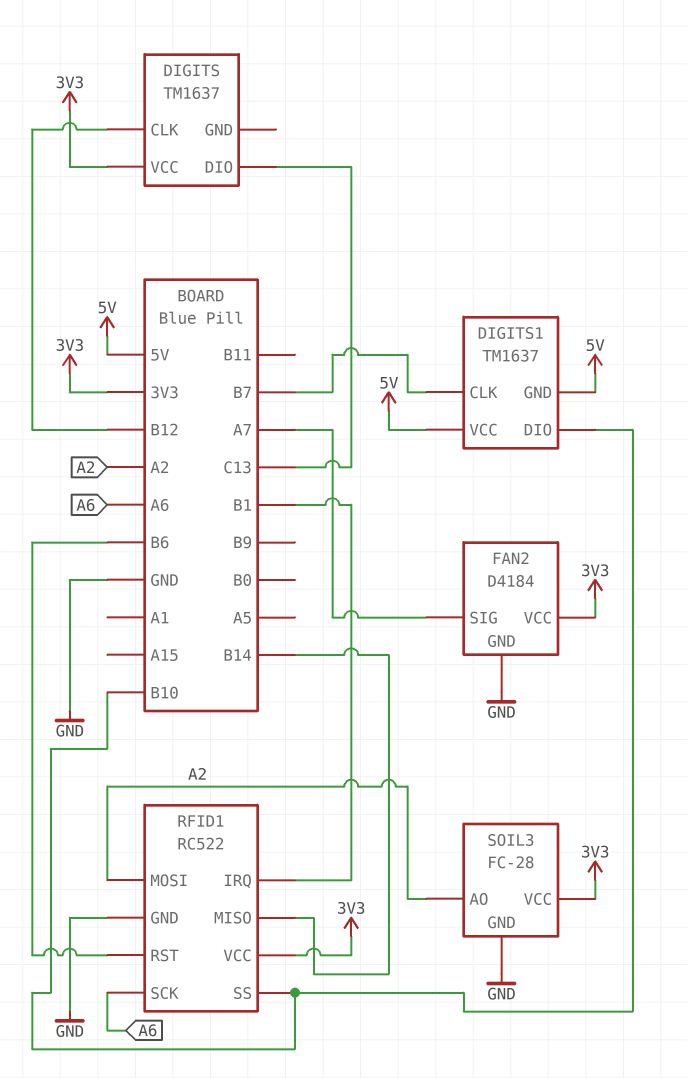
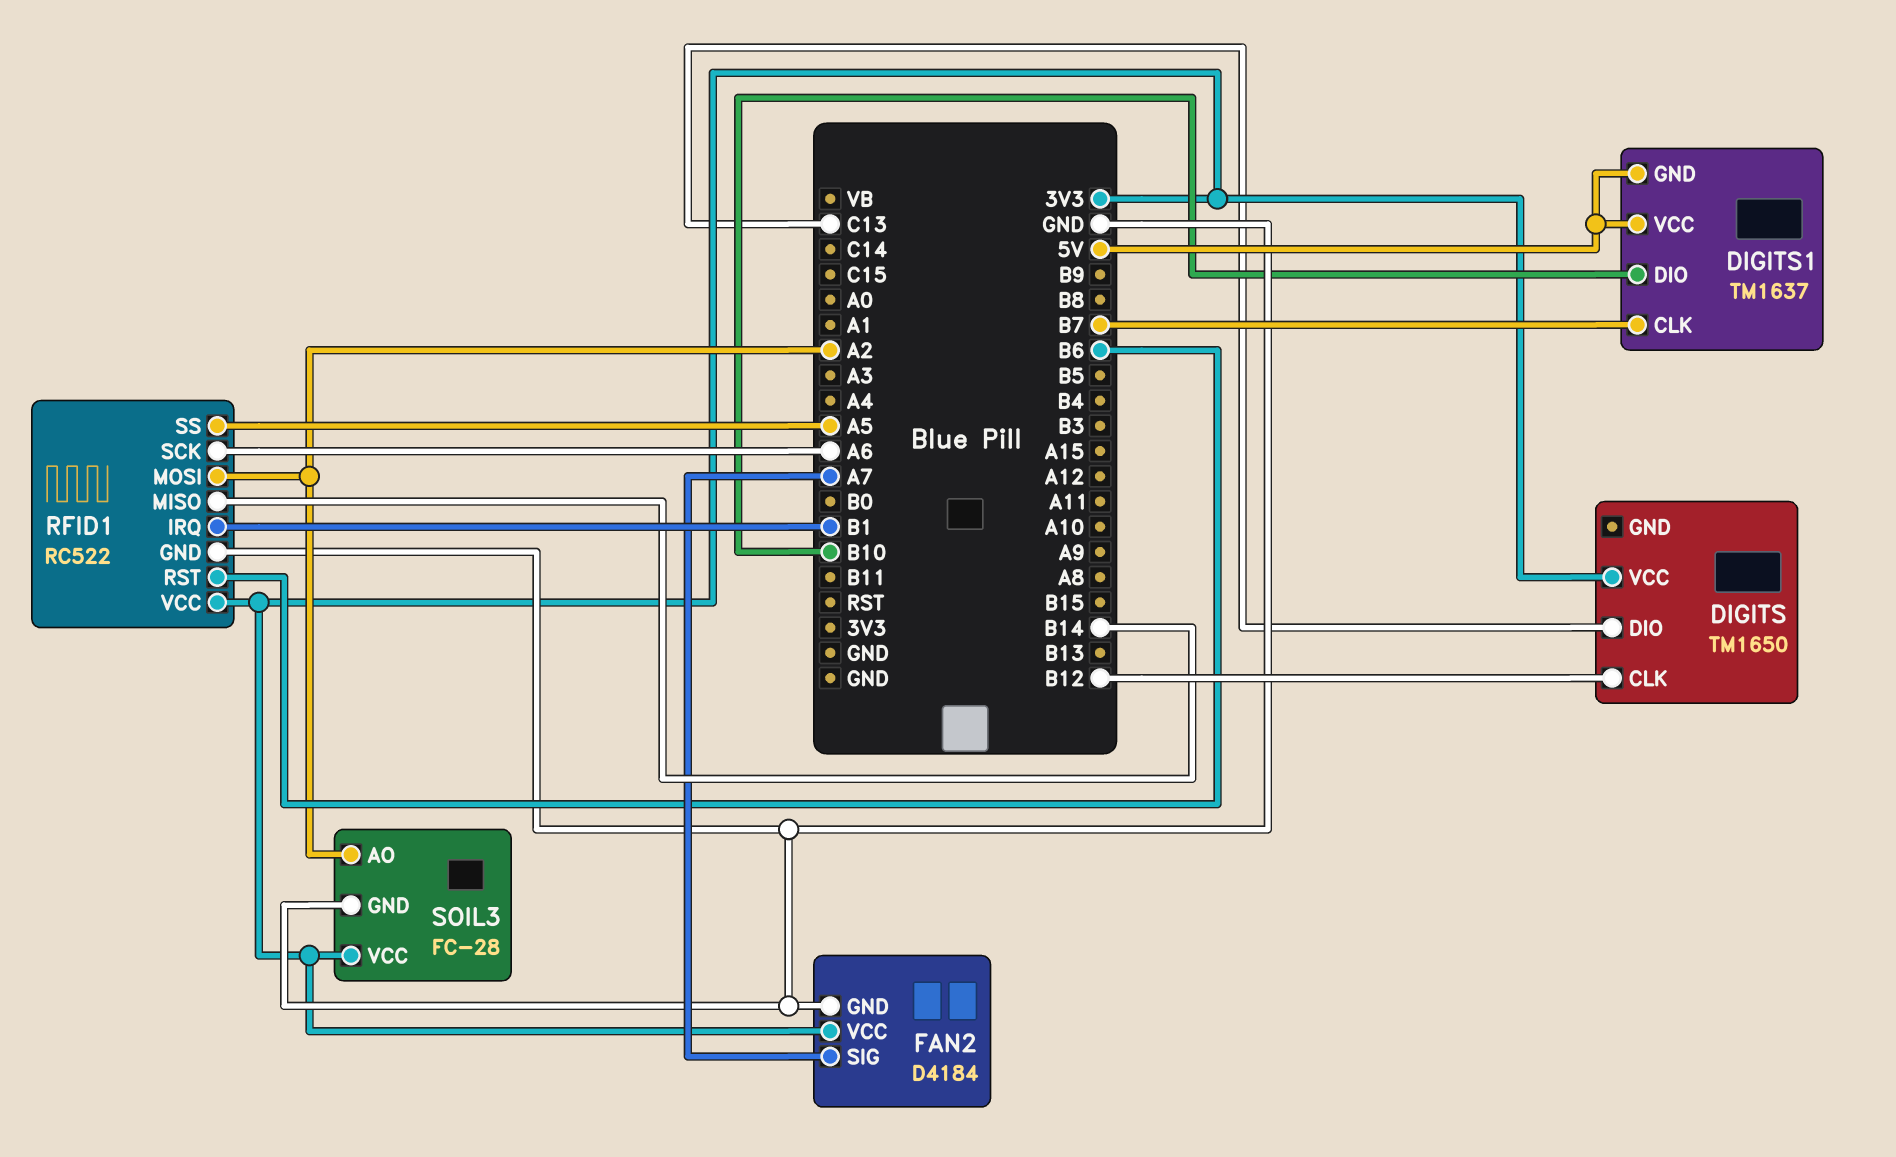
DIGITS: TM1637 -> TM1650
RFID1 pin SS: B10 -> A5

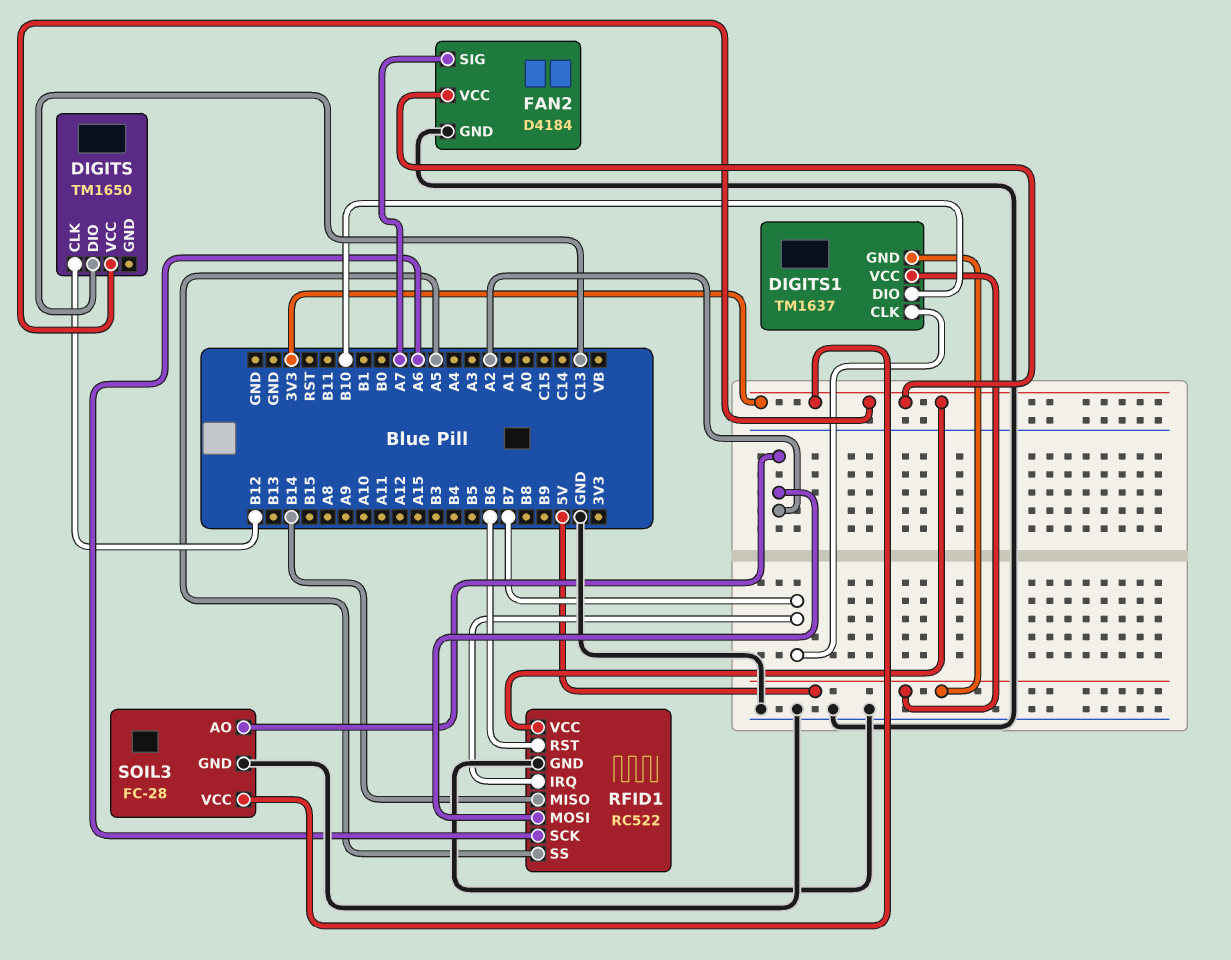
RFID1 pin IRQ: B1 -> B7

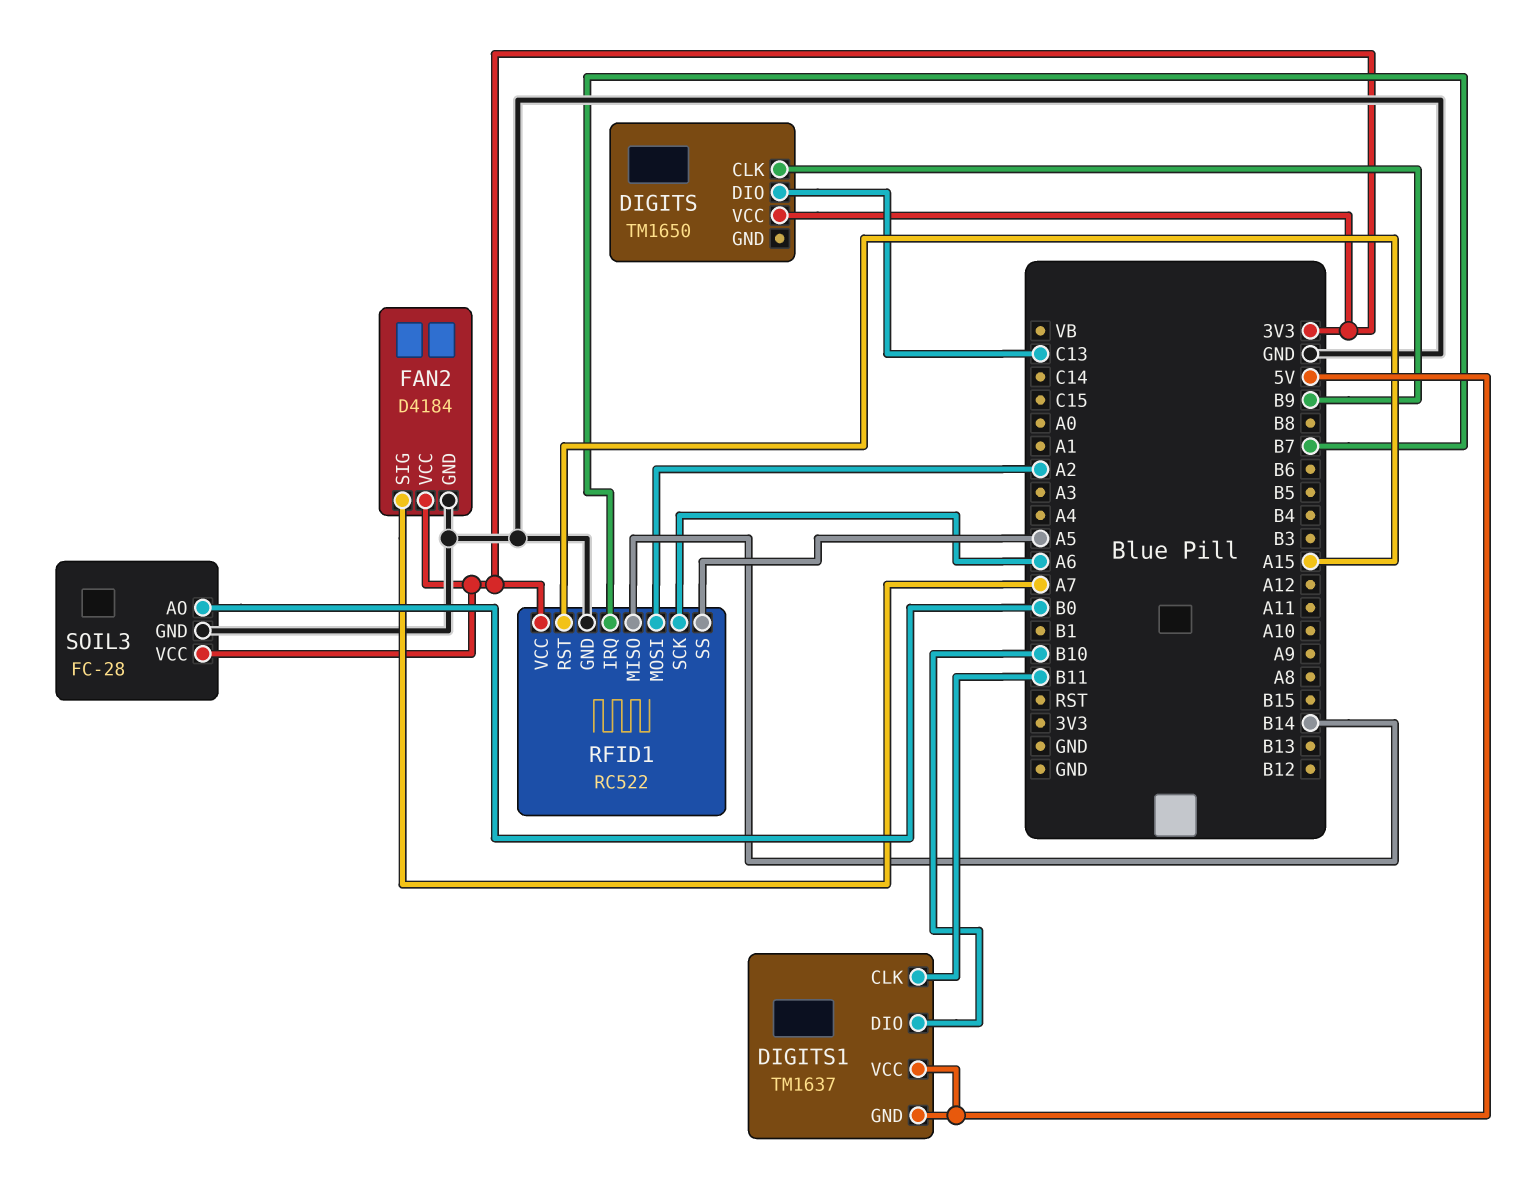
DIGITS pin CLK: B12 -> B9
DIGITS1 pin CLK: B7 -> B11
RFID1 pin RST: B6 -> A15
SOIL3 pin AO: A2 -> B0

